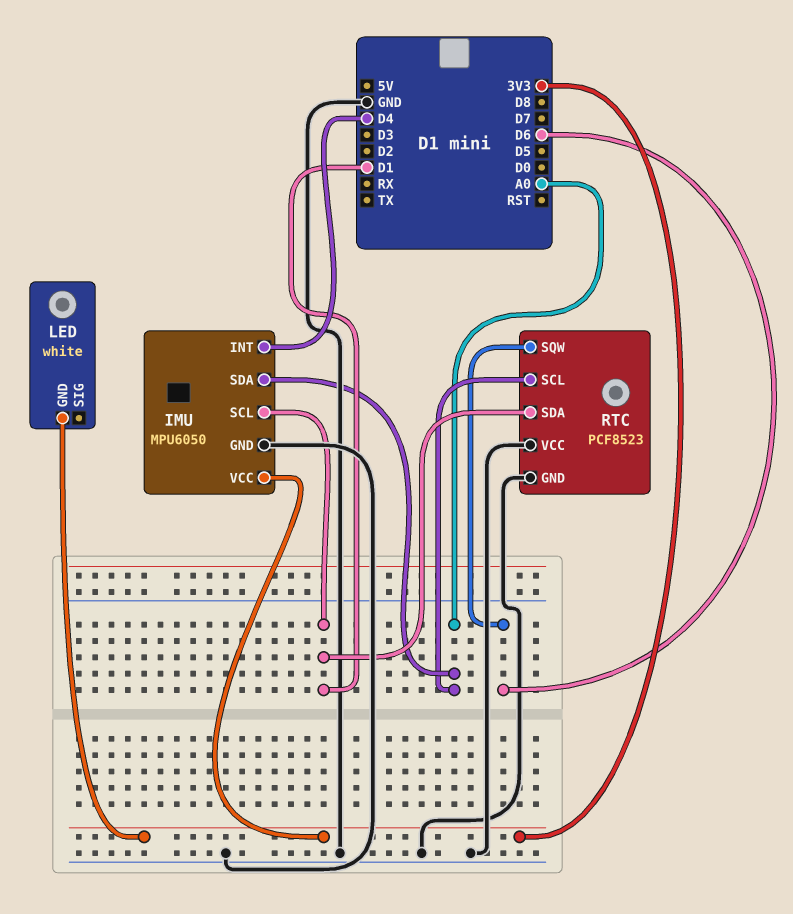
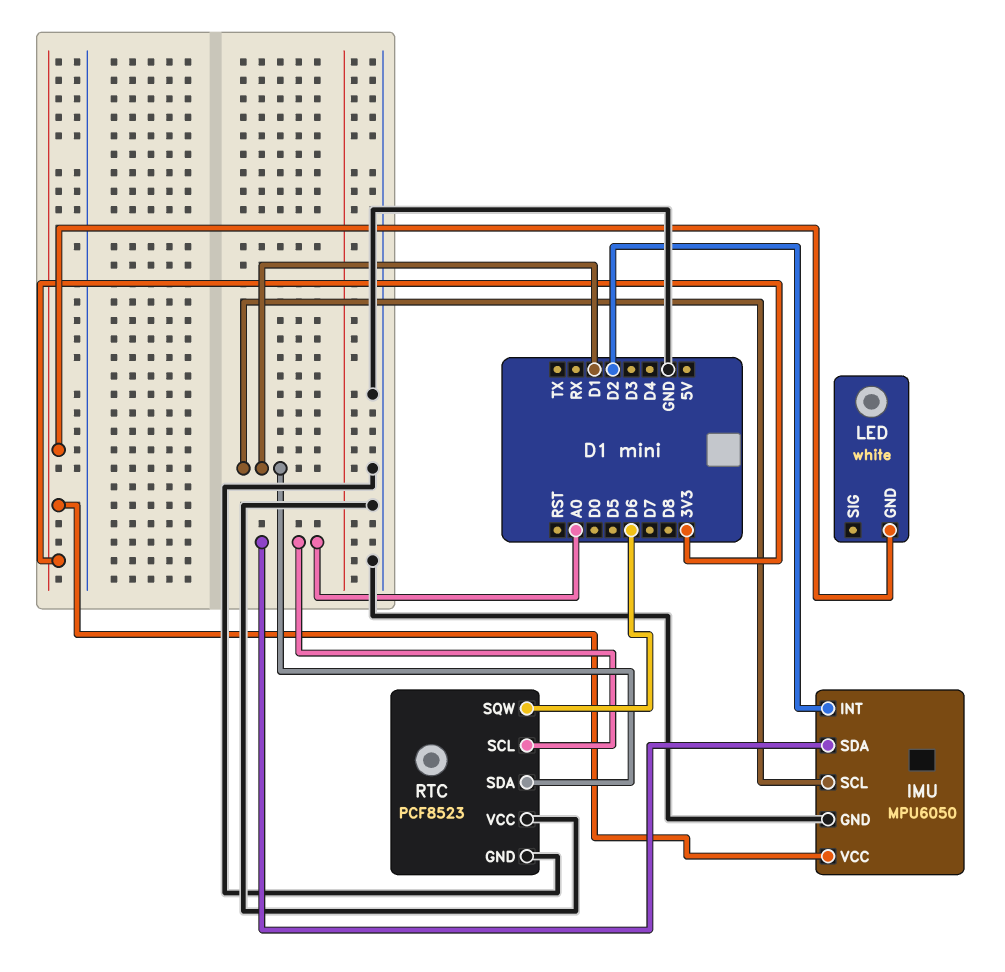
IMU pin INT: D4 -> D2

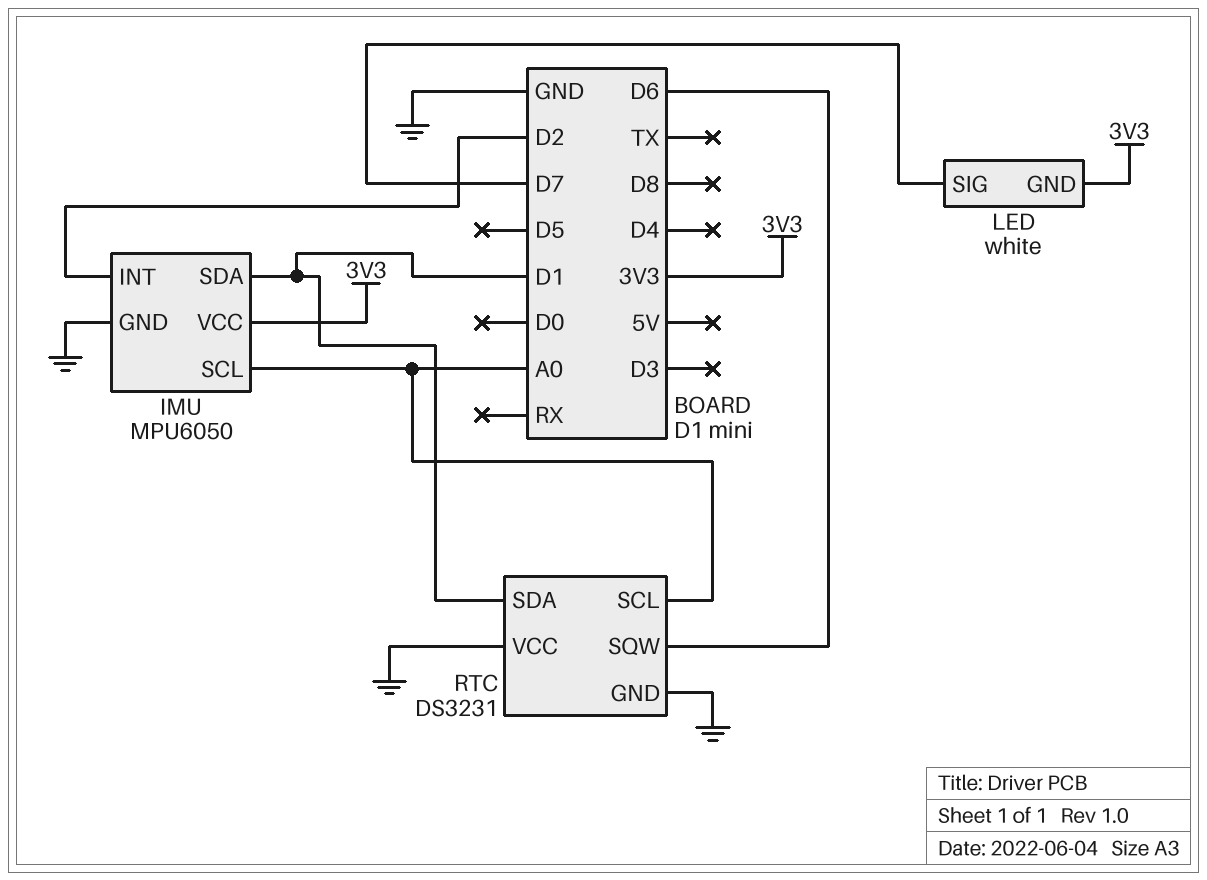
IMU pin SCL: D1 -> A0
IMU pin SDA: A0 -> D1
LED pin SIG: none -> D7
RTC: PCF8523 -> DS3231

